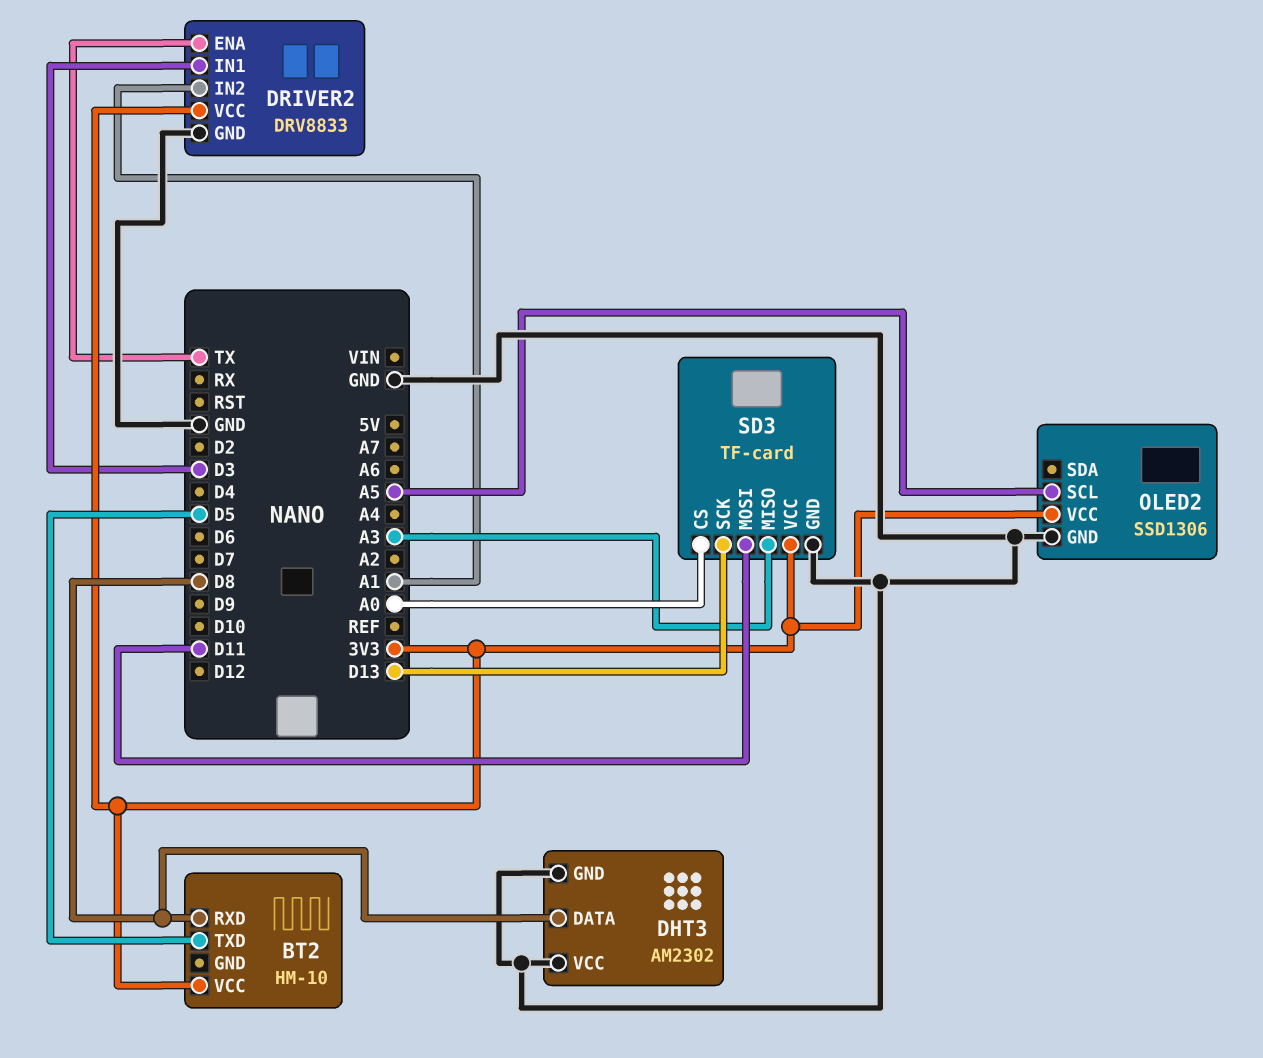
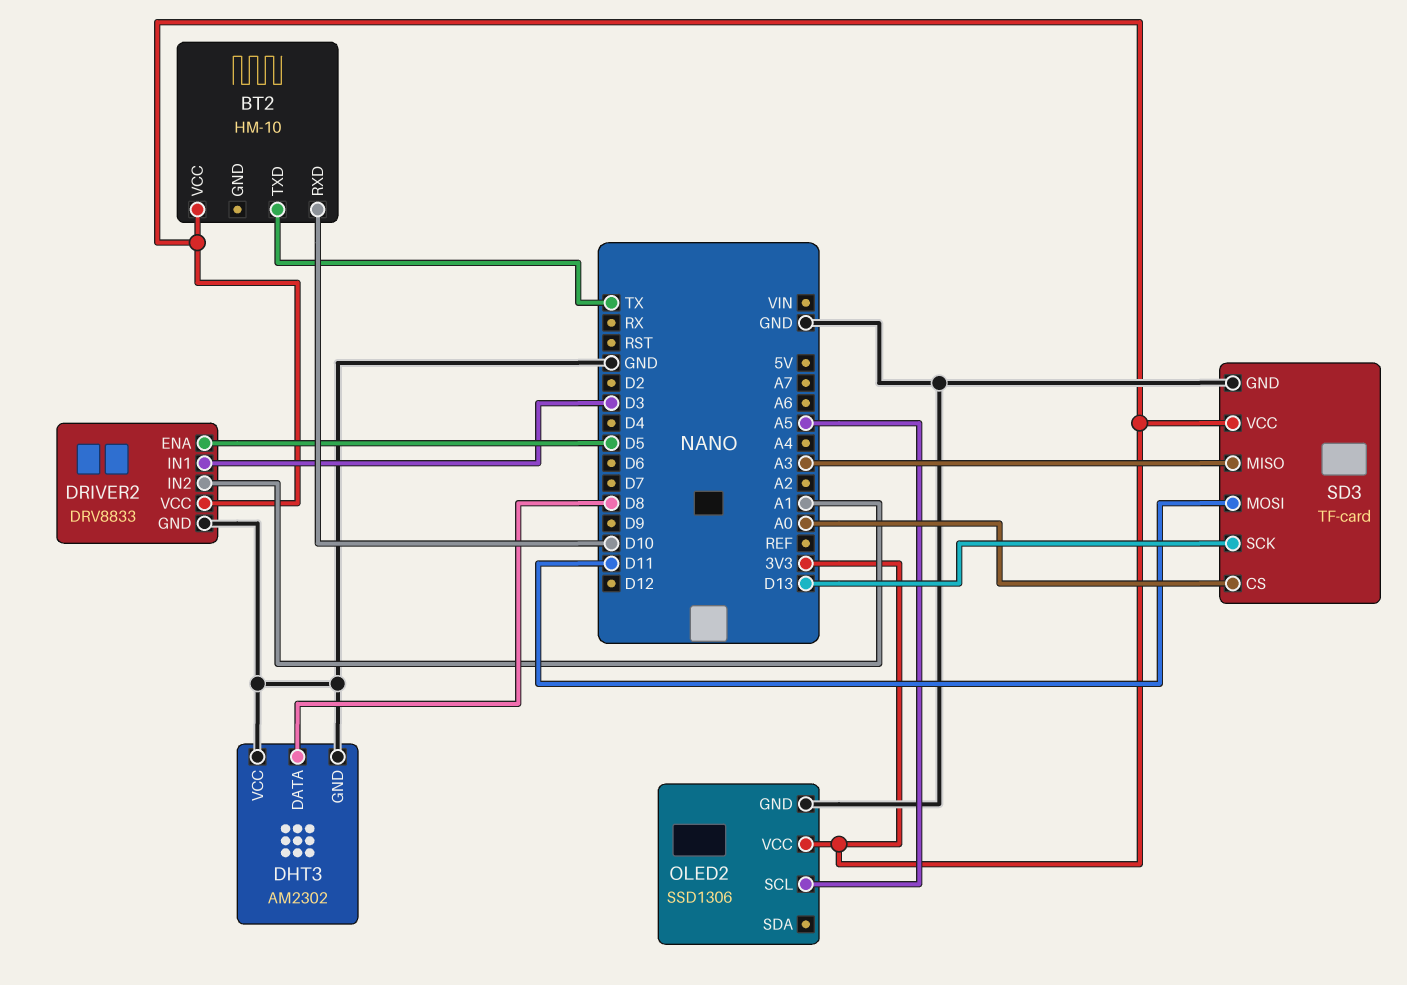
BT2 pin RXD: D8 -> D10
BT2 pin TXD: D5 -> TX
DRIVER2 pin ENA: TX -> D5

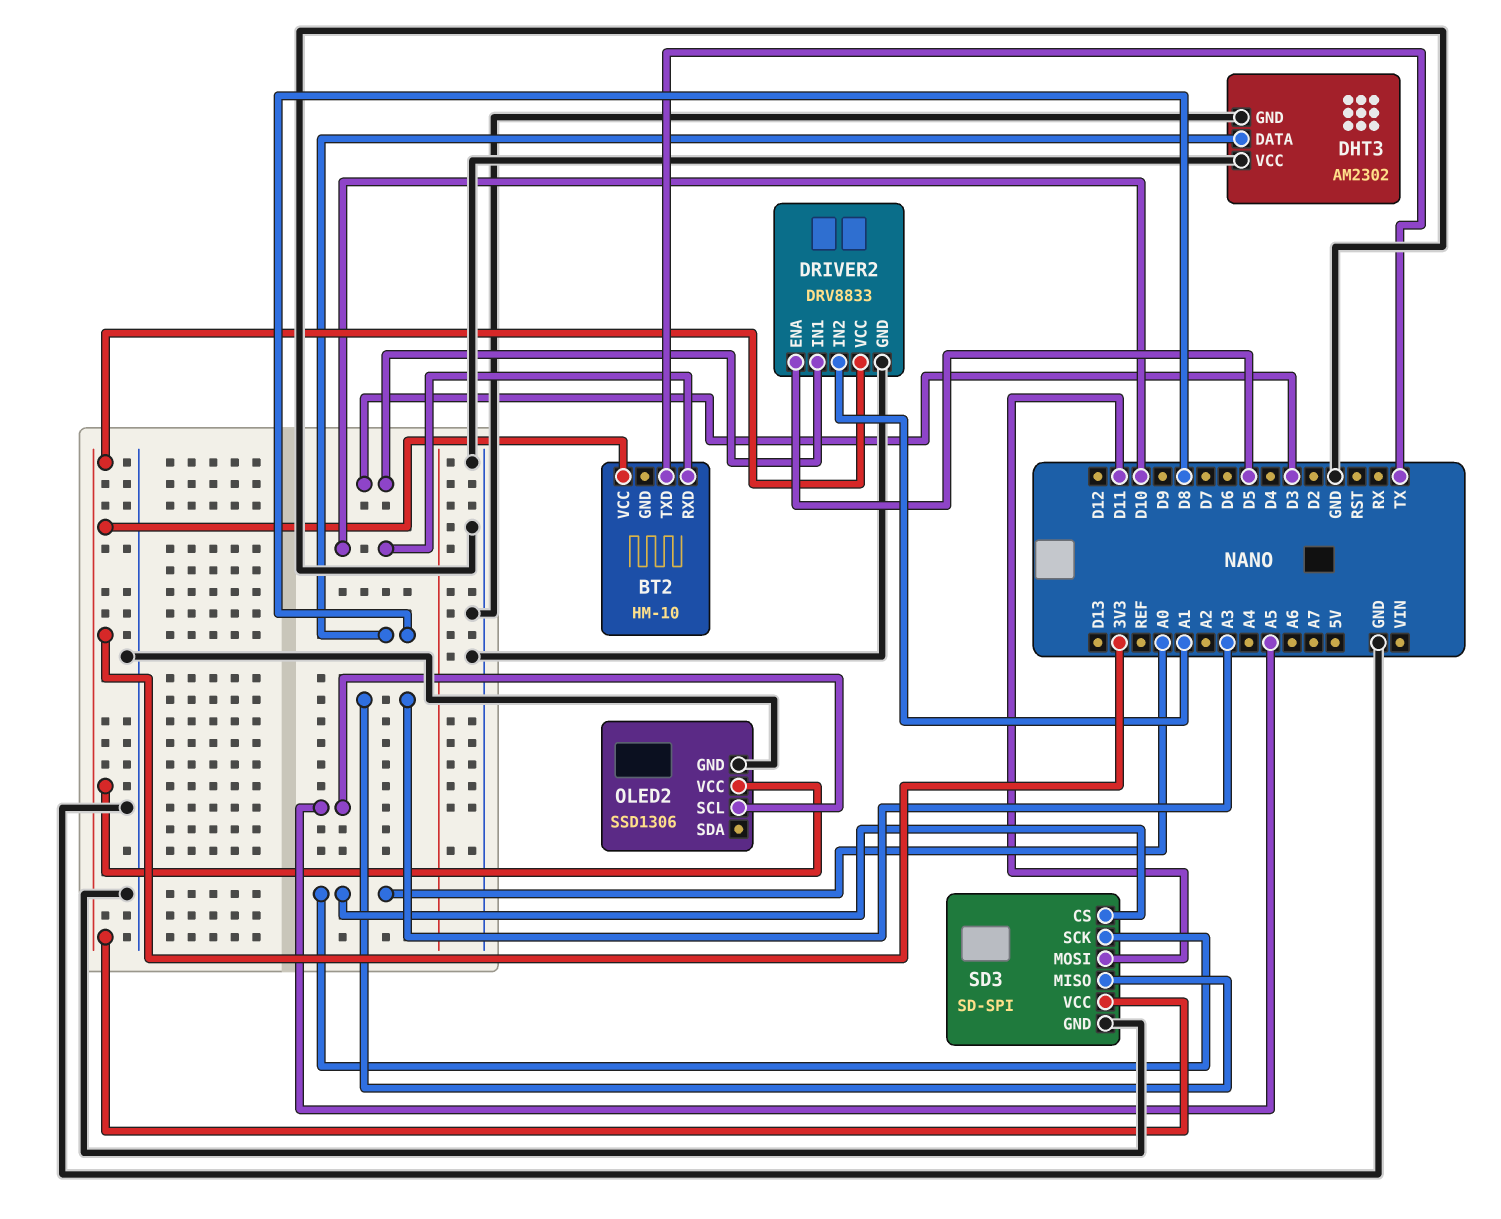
SD3: TF-card -> SD-SPI
SD3 pin SCK: D13 -> A0

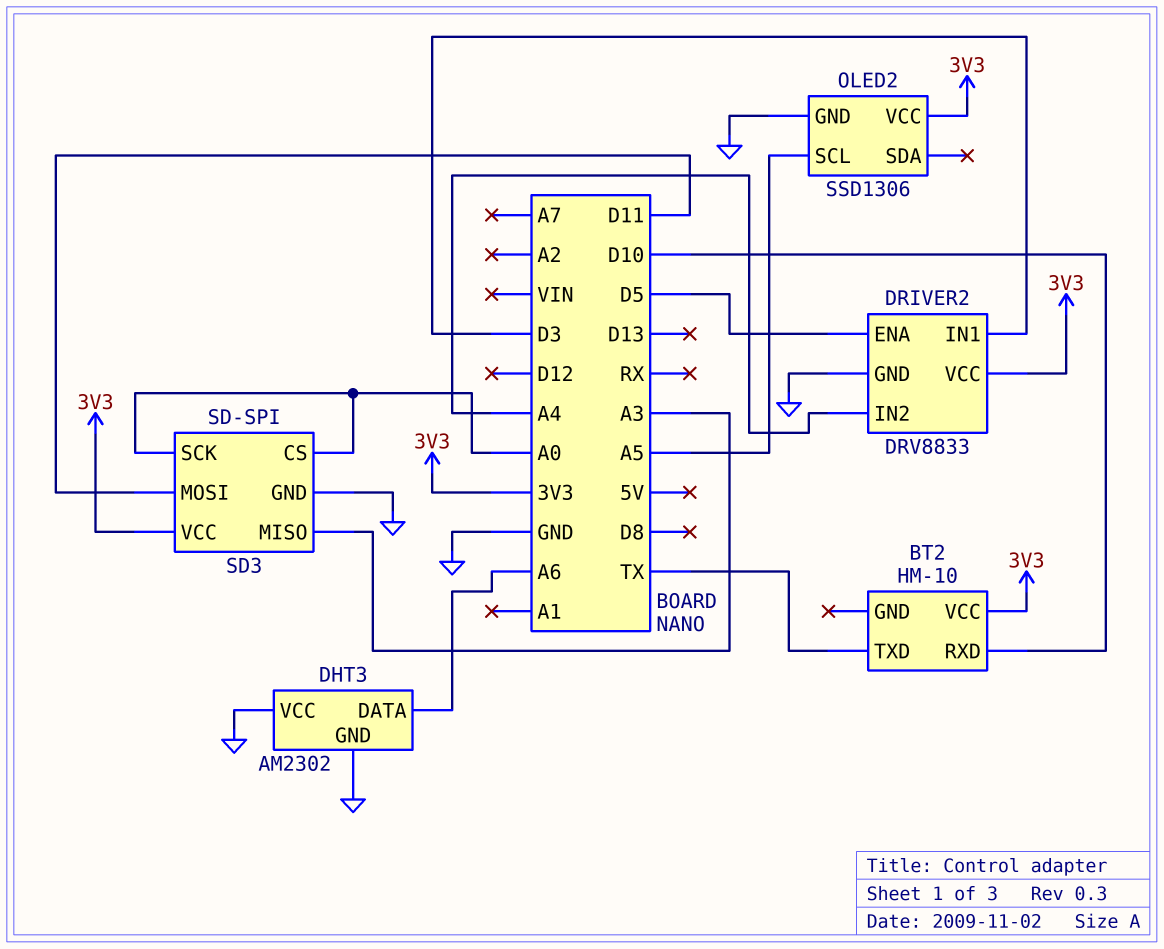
DHT3 pin DATA: D8 -> A6
DRIVER2 pin IN2: A1 -> A4

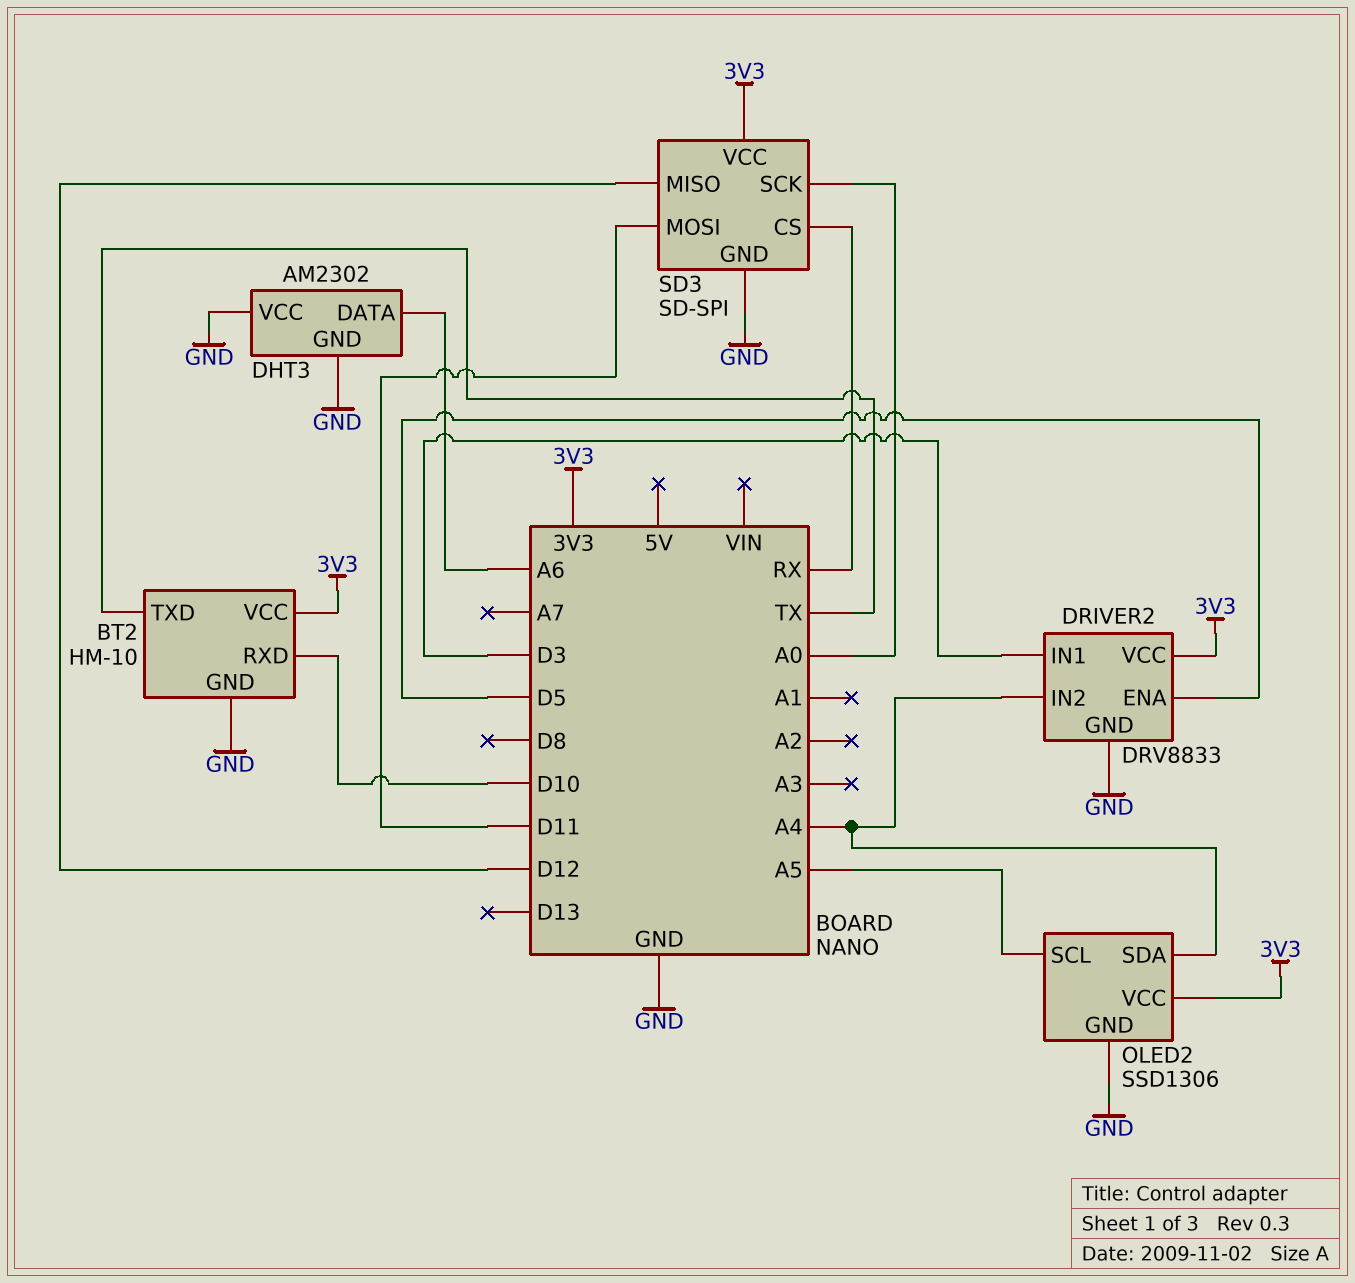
BT2 pin GND: none -> GND
OLED2 pin SDA: none -> A4
SD3 pin CS: A0 -> RX
SD3 pin MISO: A3 -> D12

